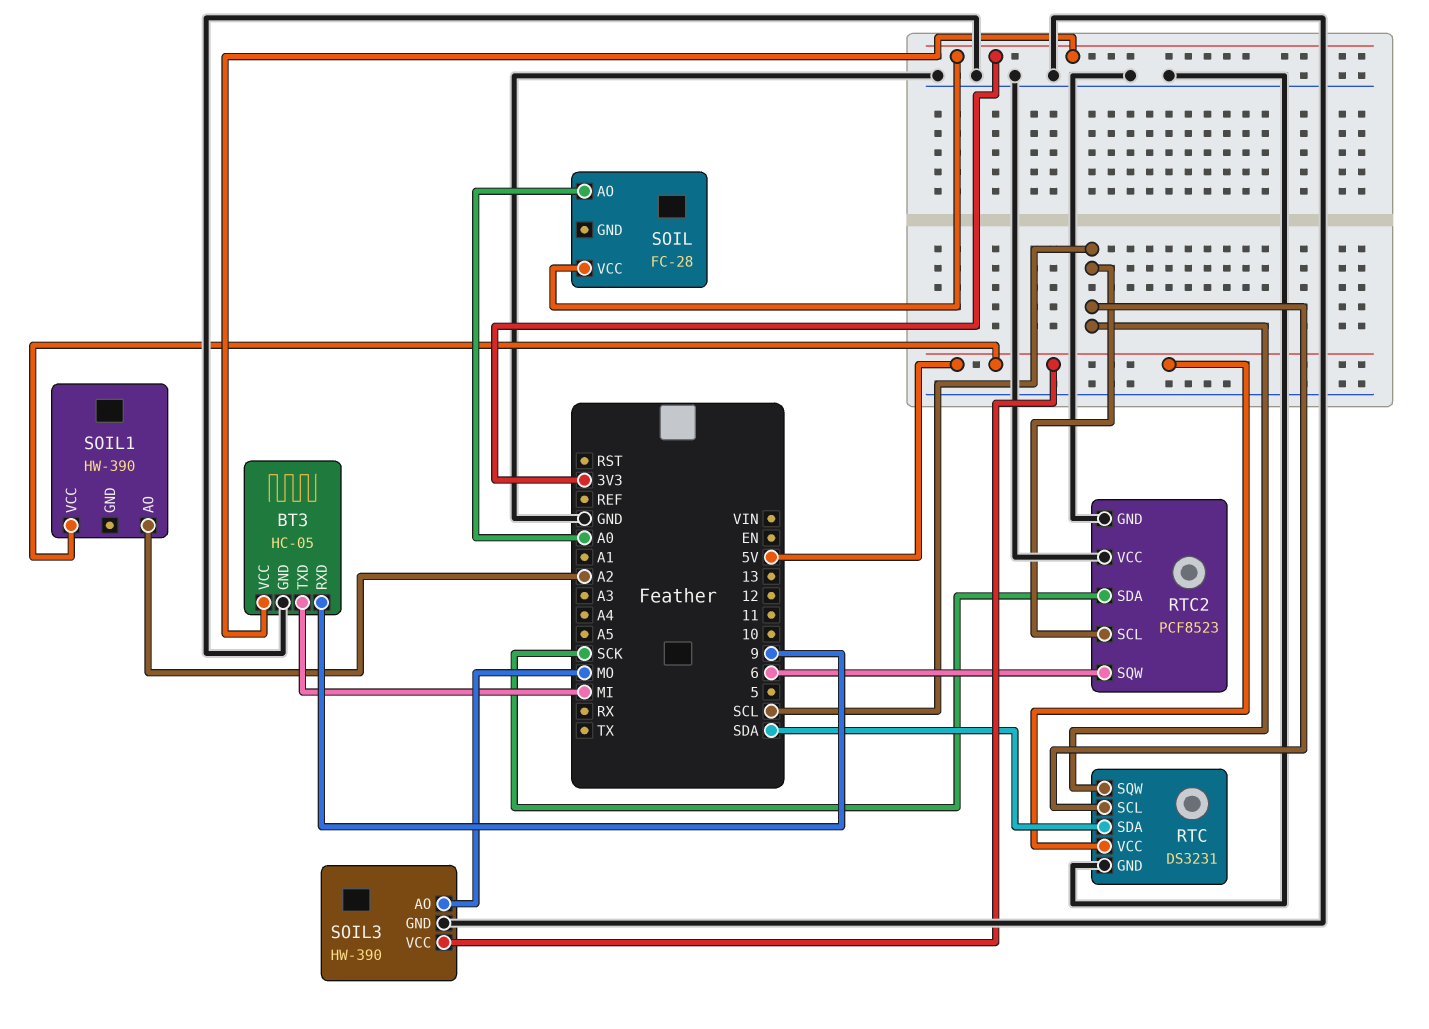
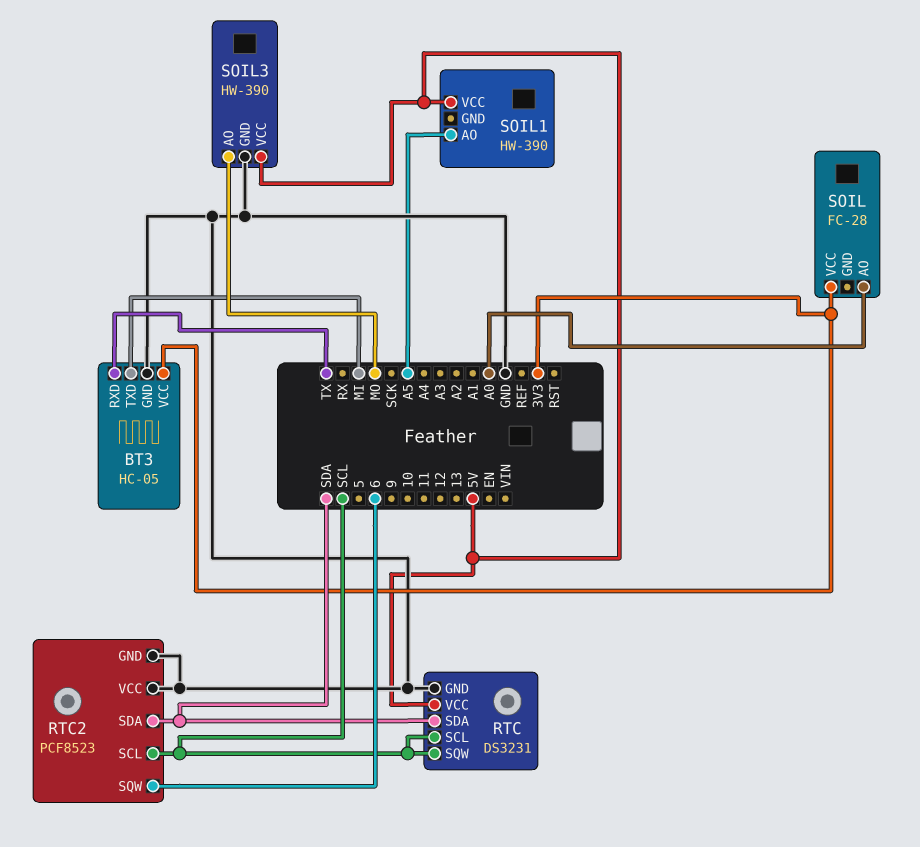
BT3 pin RXD: 9 -> TX
RTC2 pin SDA: SCK -> SDA
SOIL1 pin AO: A2 -> A5

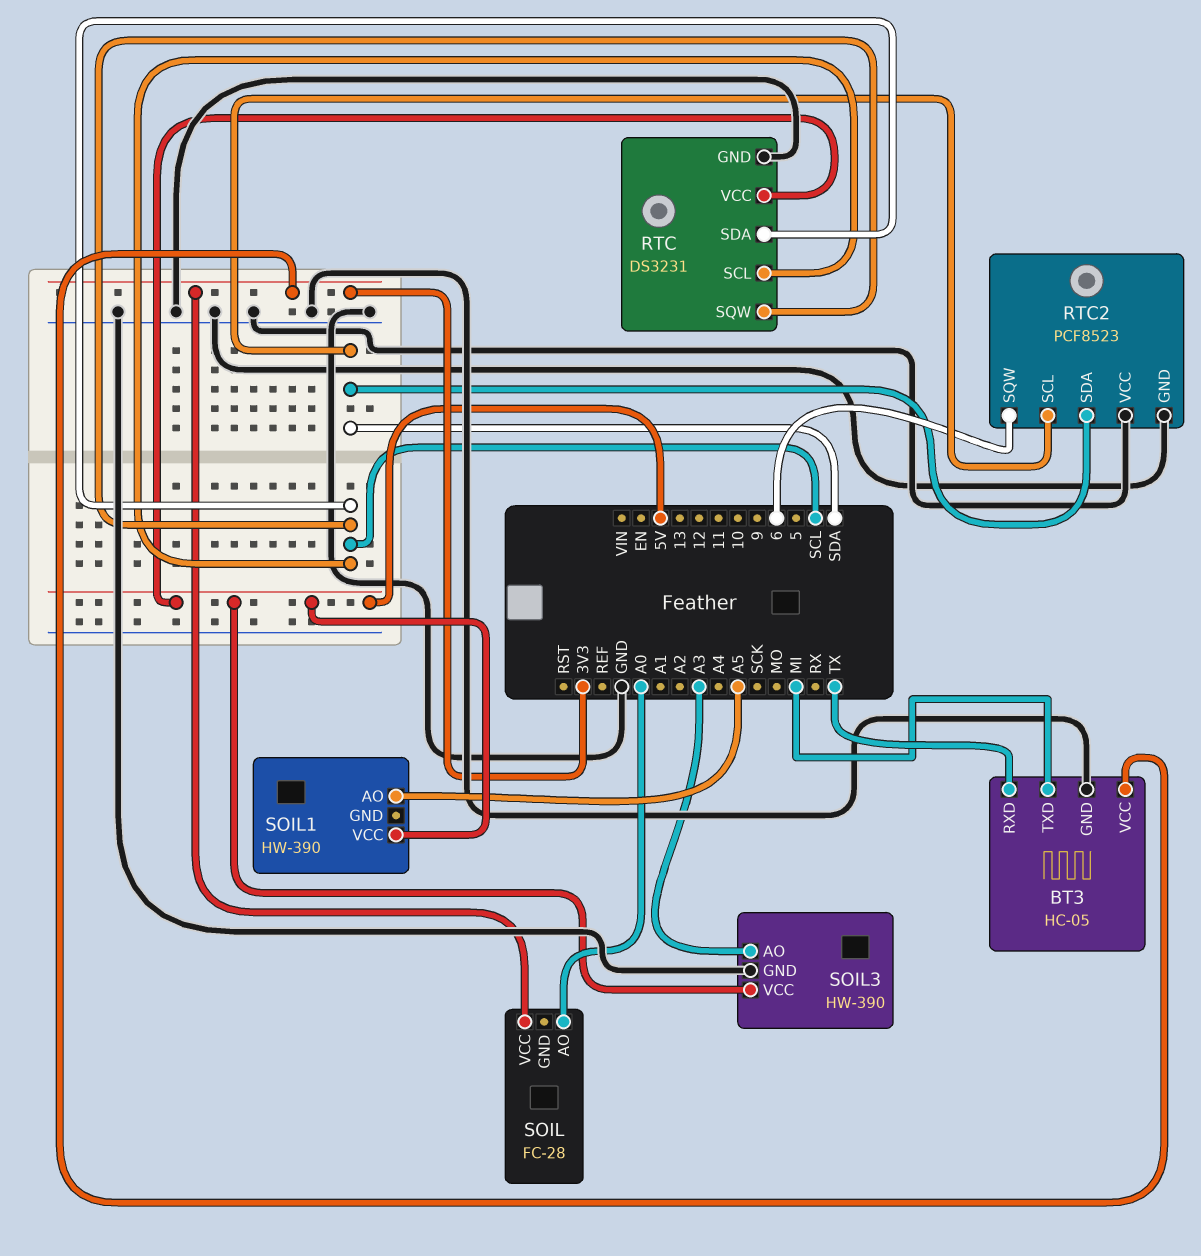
RTC pin SDA: SDA -> SCL
RTC2 pin SCL: SCL -> SDA
SOIL3 pin AO: MO -> A3

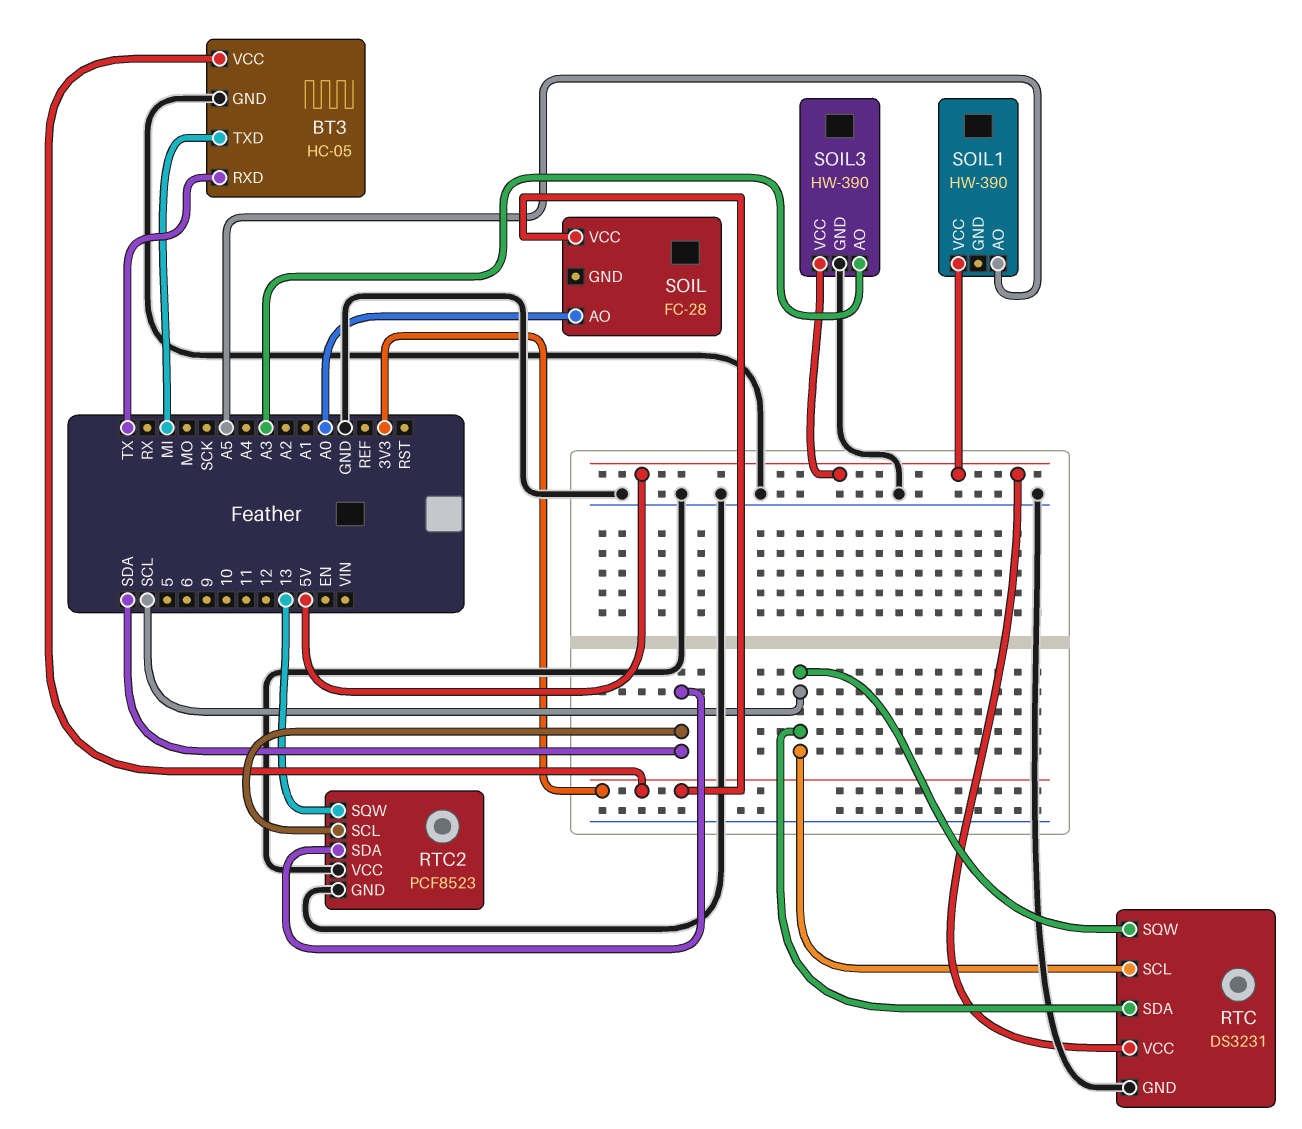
RTC2 pin SQW: 6 -> 13

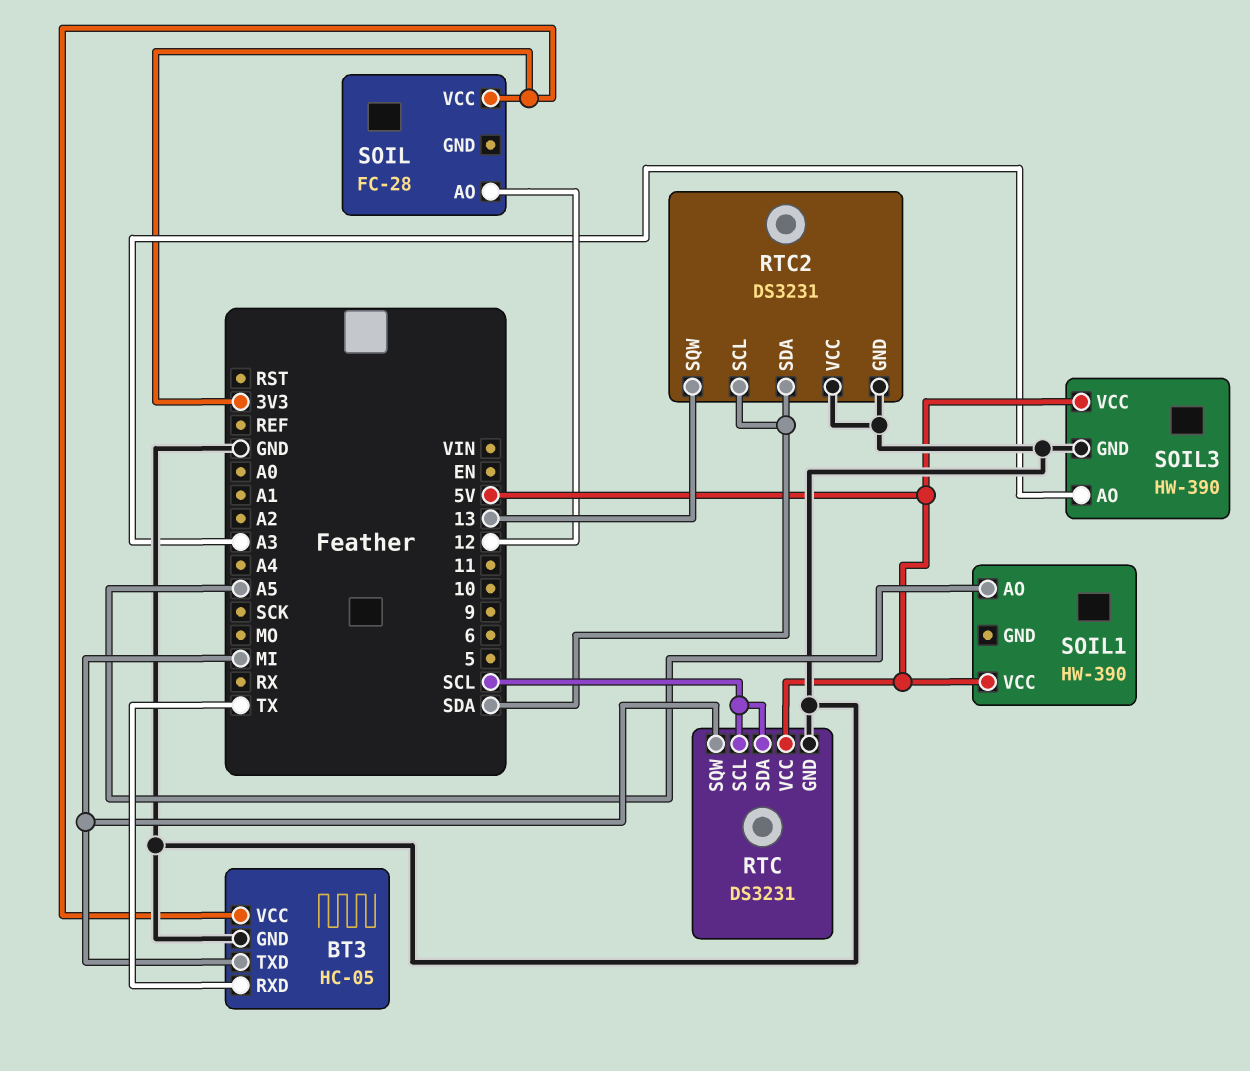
RTC pin SQW: SCL -> MI
RTC2: PCF8523 -> DS3231
SOIL pin AO: A0 -> 12

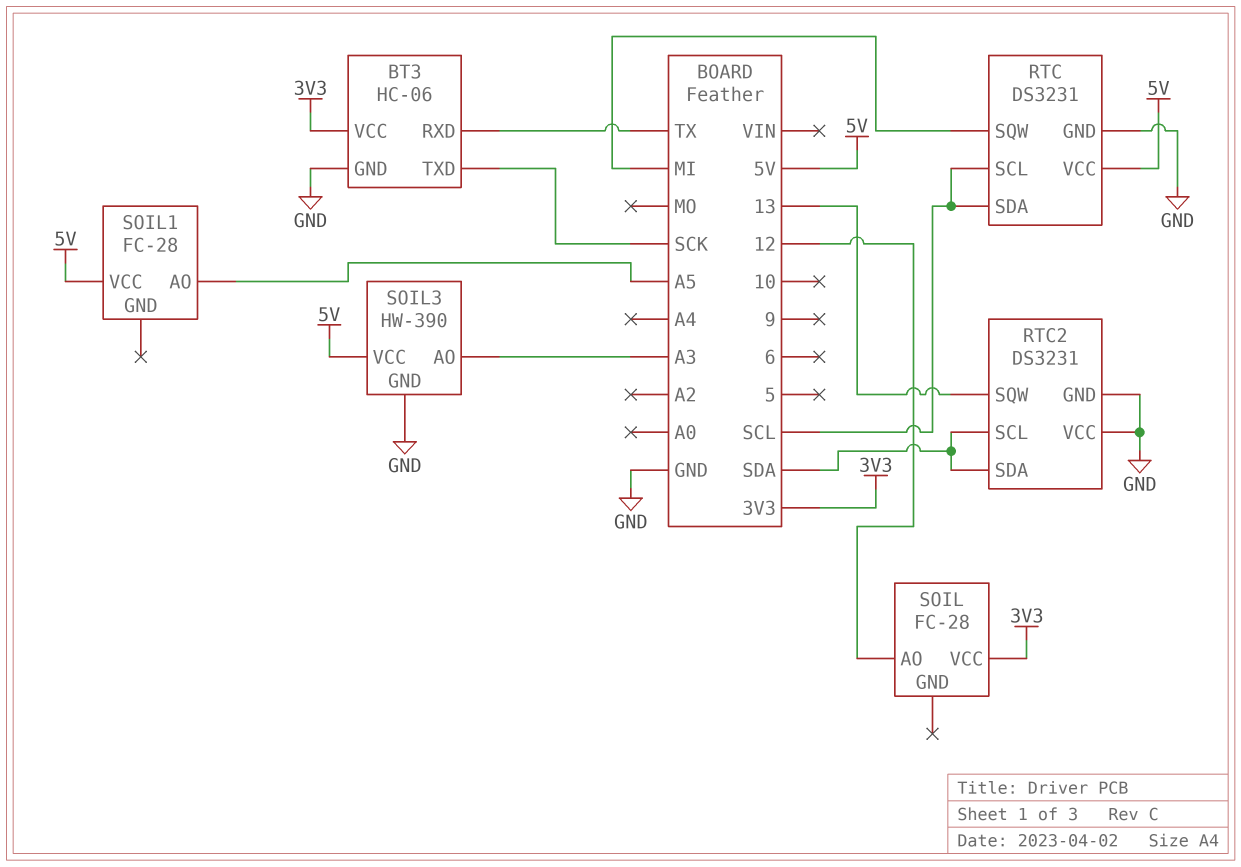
BT3: HC-05 -> HC-06
BT3 pin TXD: MI -> SCK
SOIL1: HW-390 -> FC-28

